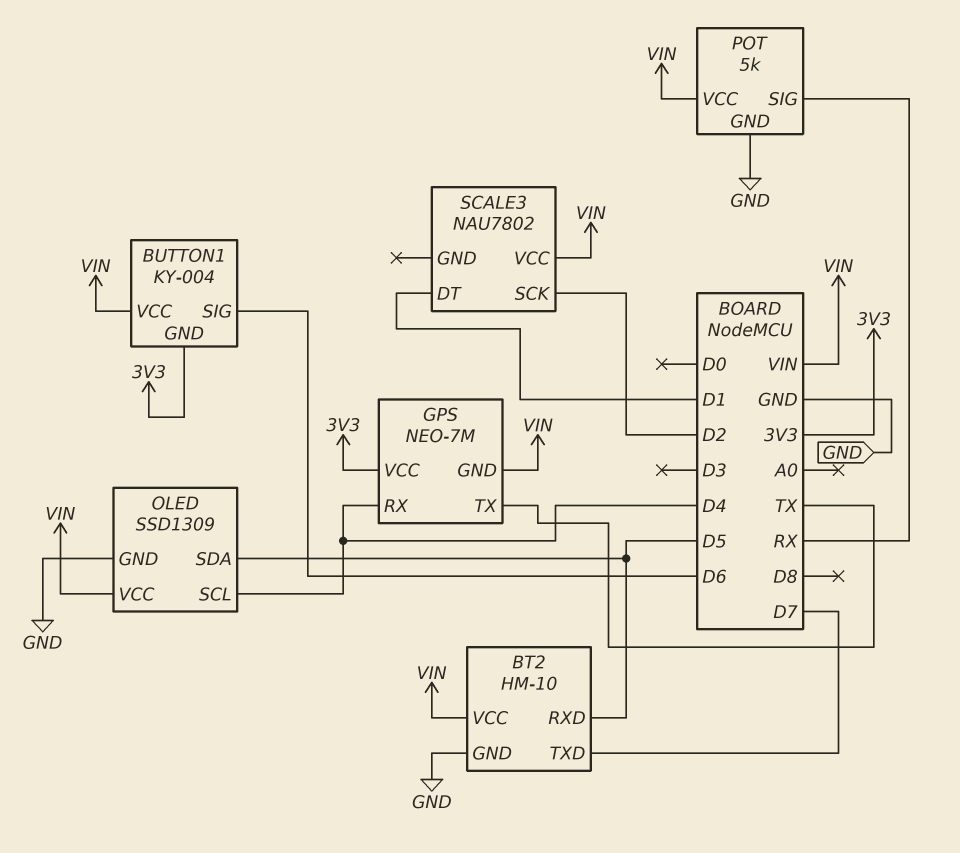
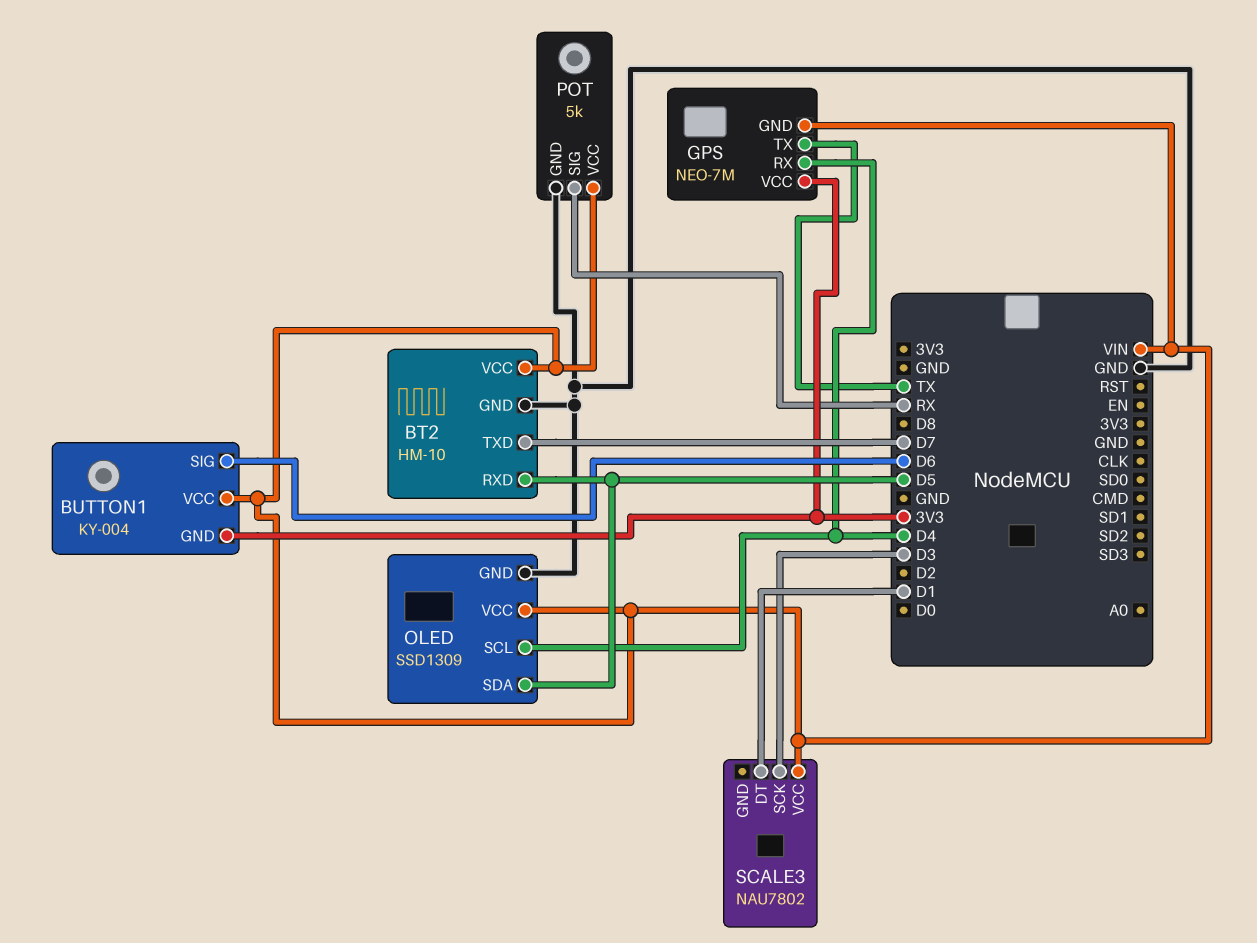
SCALE3 pin SCK: D2 -> D3

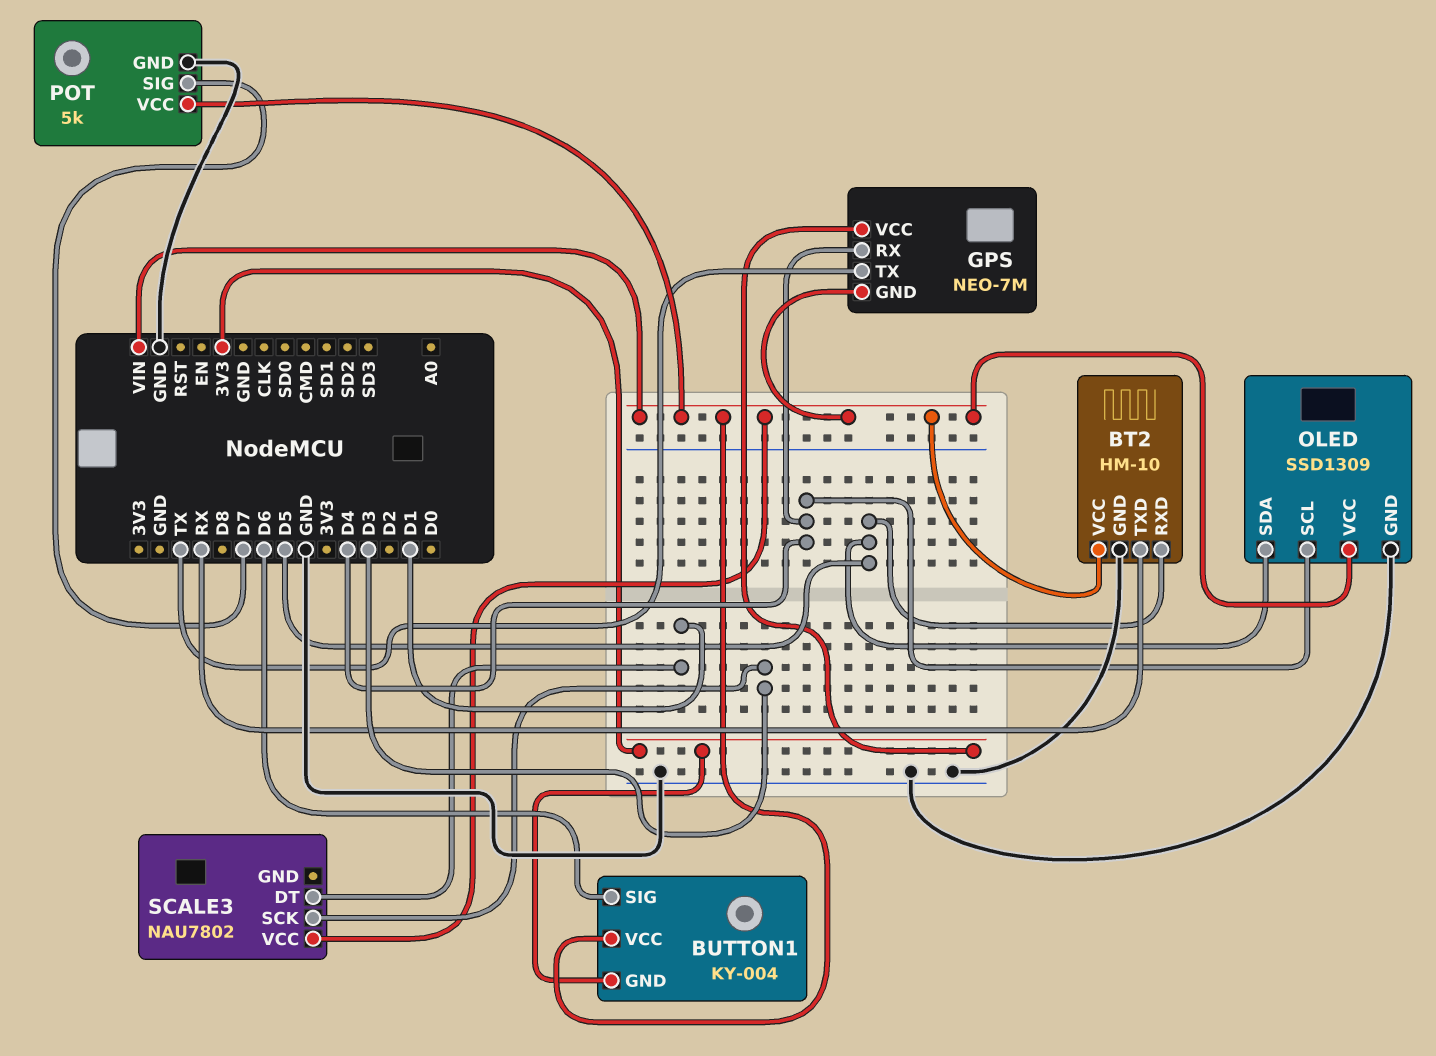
BT2 pin TXD: D7 -> RX
POT pin SIG: RX -> D7

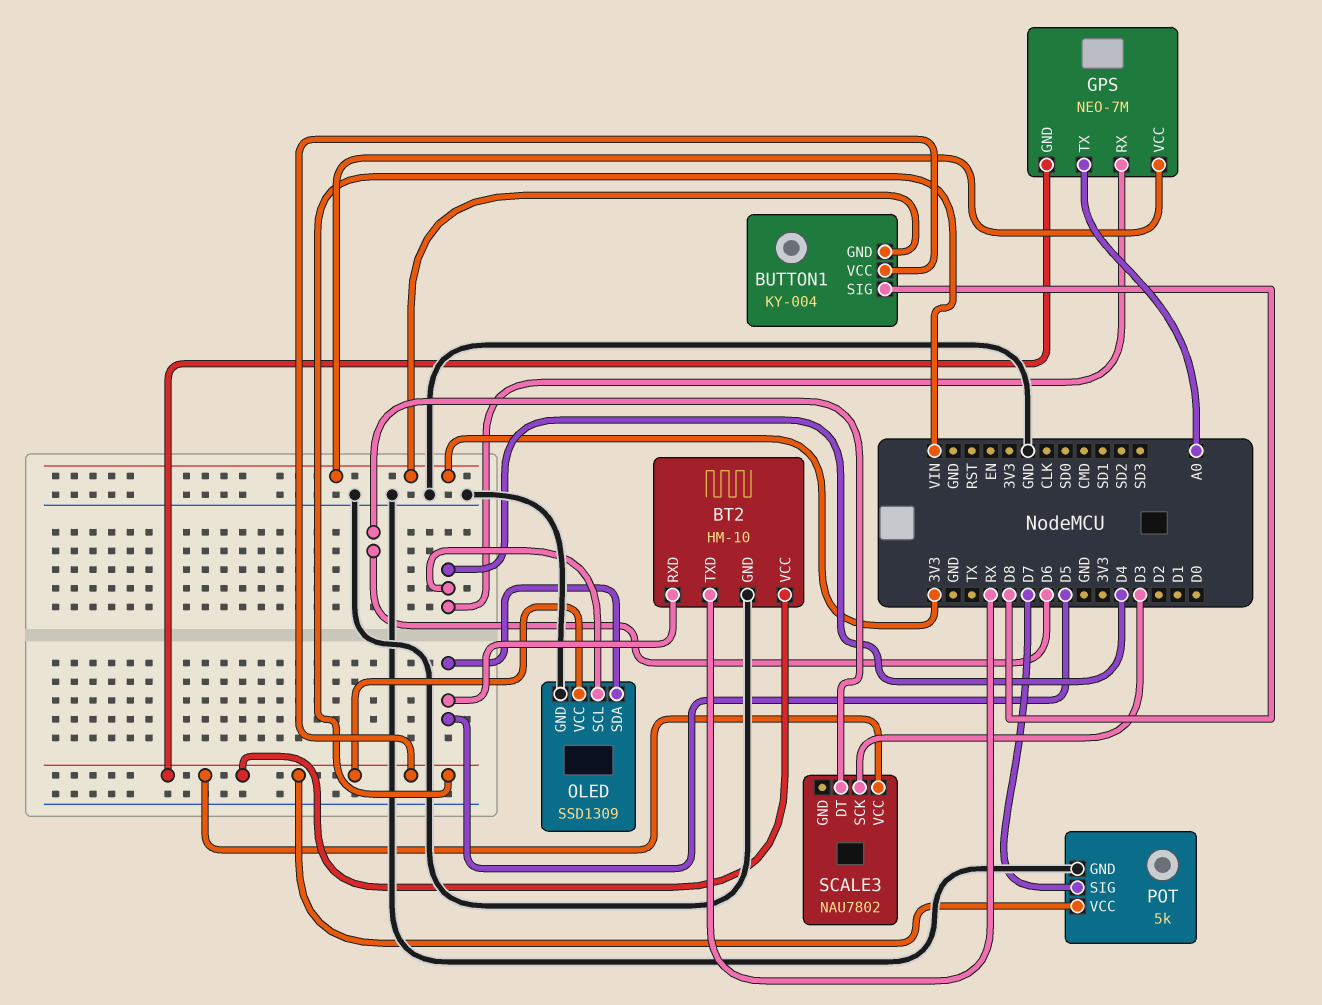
BUTTON1 pin SIG: D6 -> D8
GPS pin TX: TX -> A0
SCALE3 pin DT: D1 -> D6

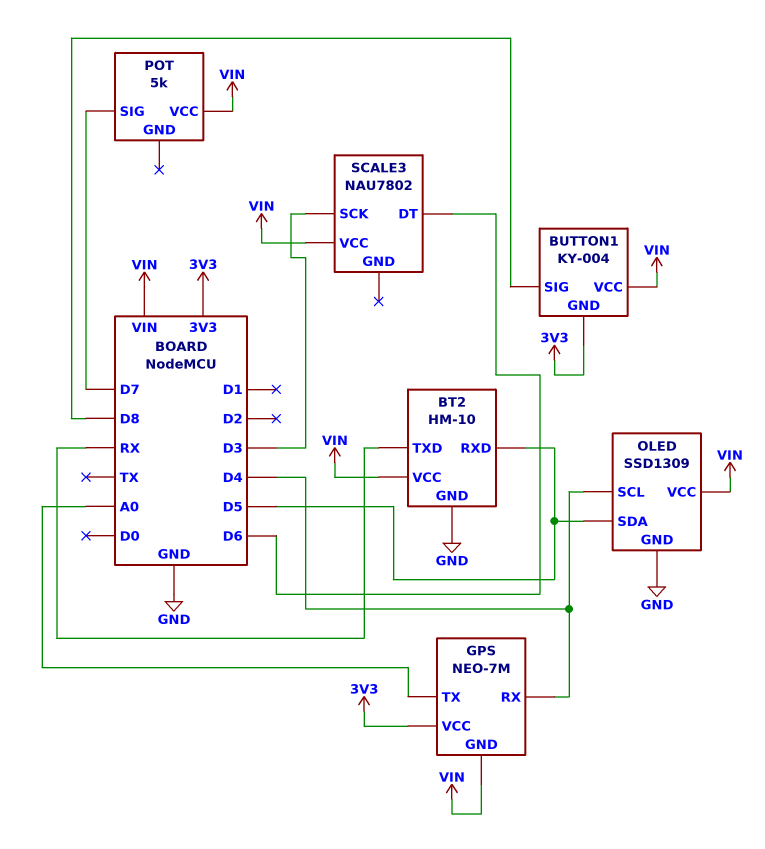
POT pin GND: GND -> none

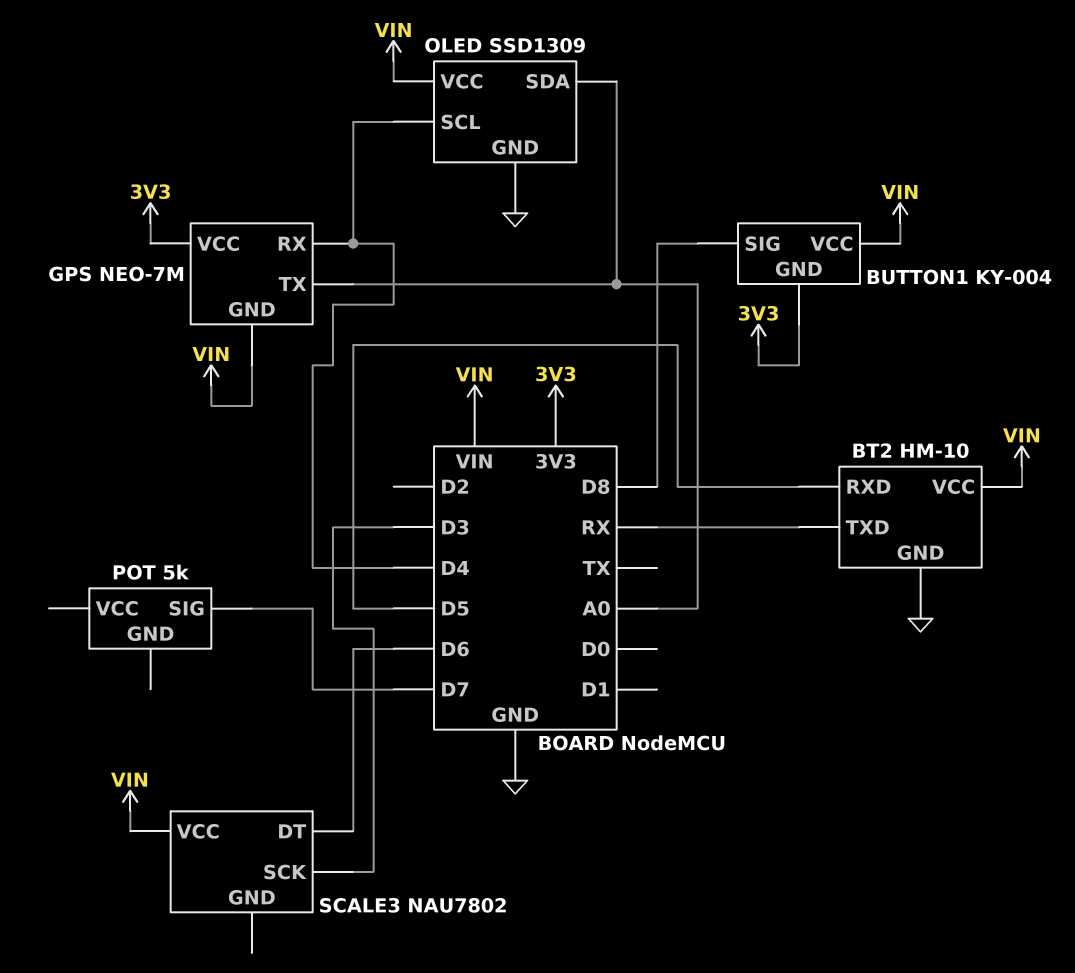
OLED pin SDA: D5 -> A0
POT pin VCC: VIN -> none

